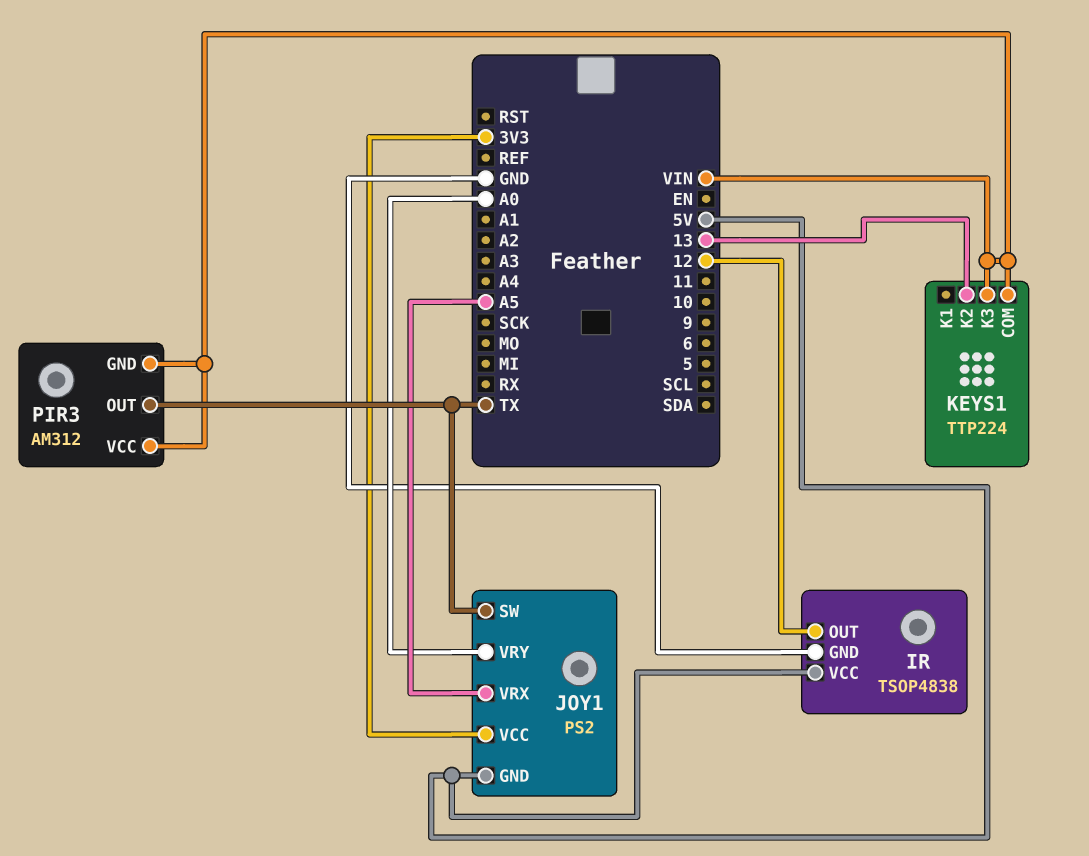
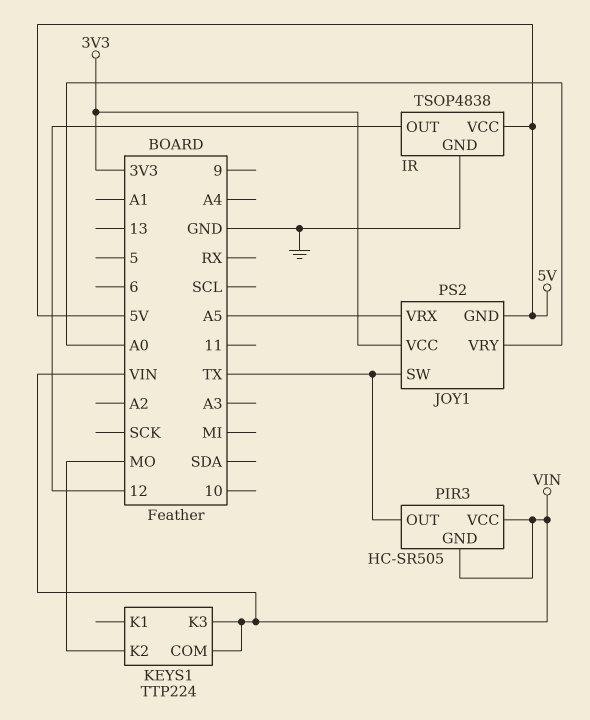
KEYS1 pin K2: 13 -> MO
PIR3: AM312 -> HC-SR505

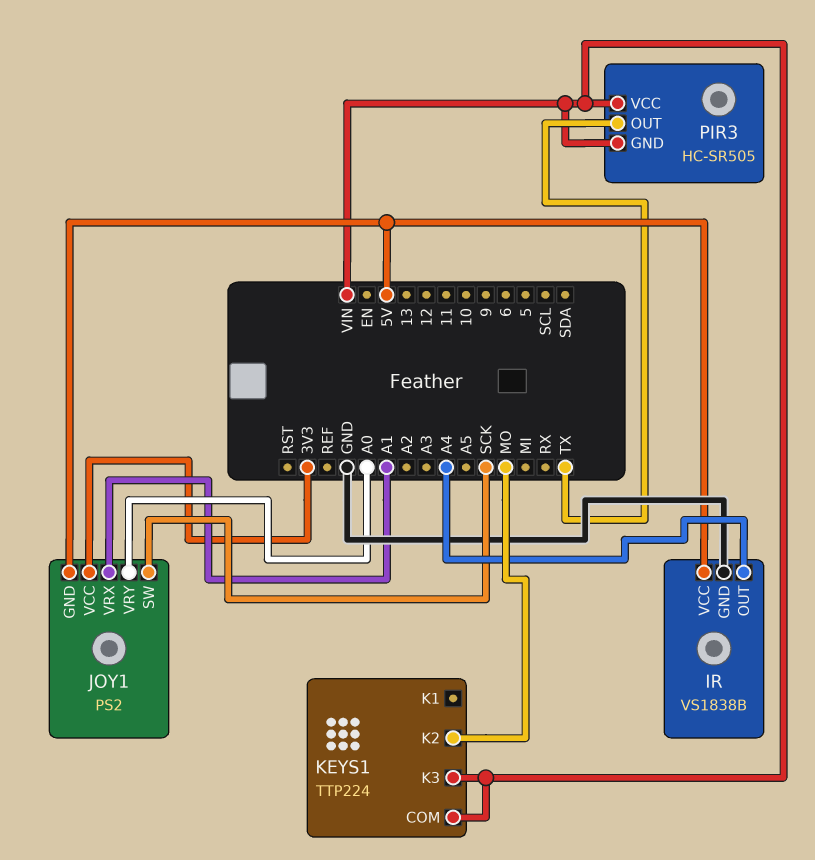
IR: TSOP4838 -> VS1838B
IR pin OUT: 12 -> A4
JOY1 pin SW: TX -> SCK
JOY1 pin VRX: A5 -> A1

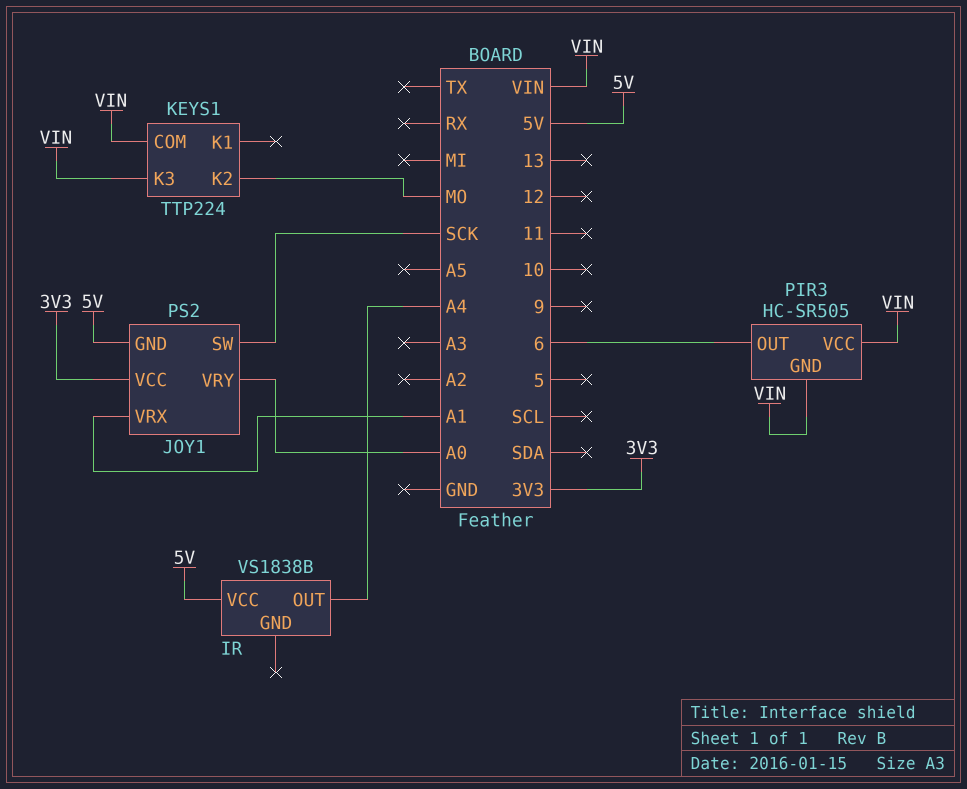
IR pin GND: GND -> none
PIR3 pin OUT: TX -> 6

